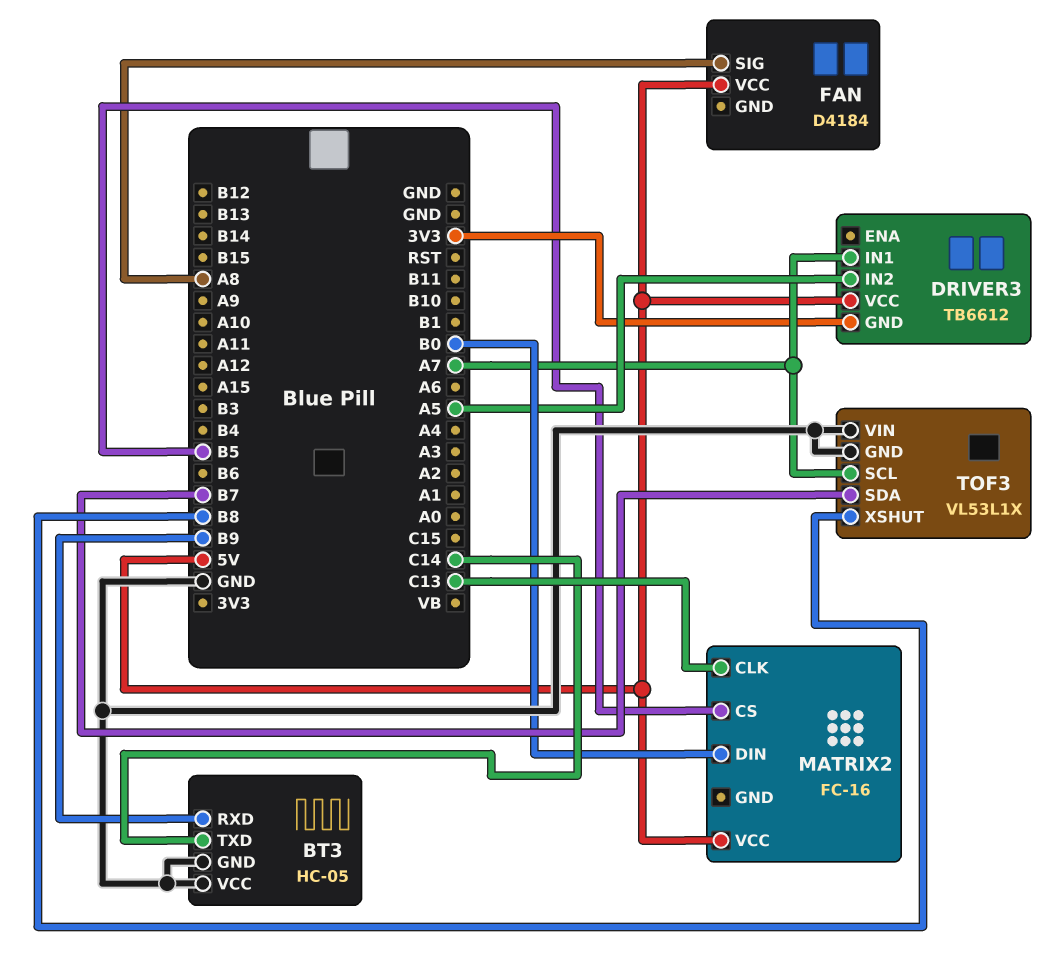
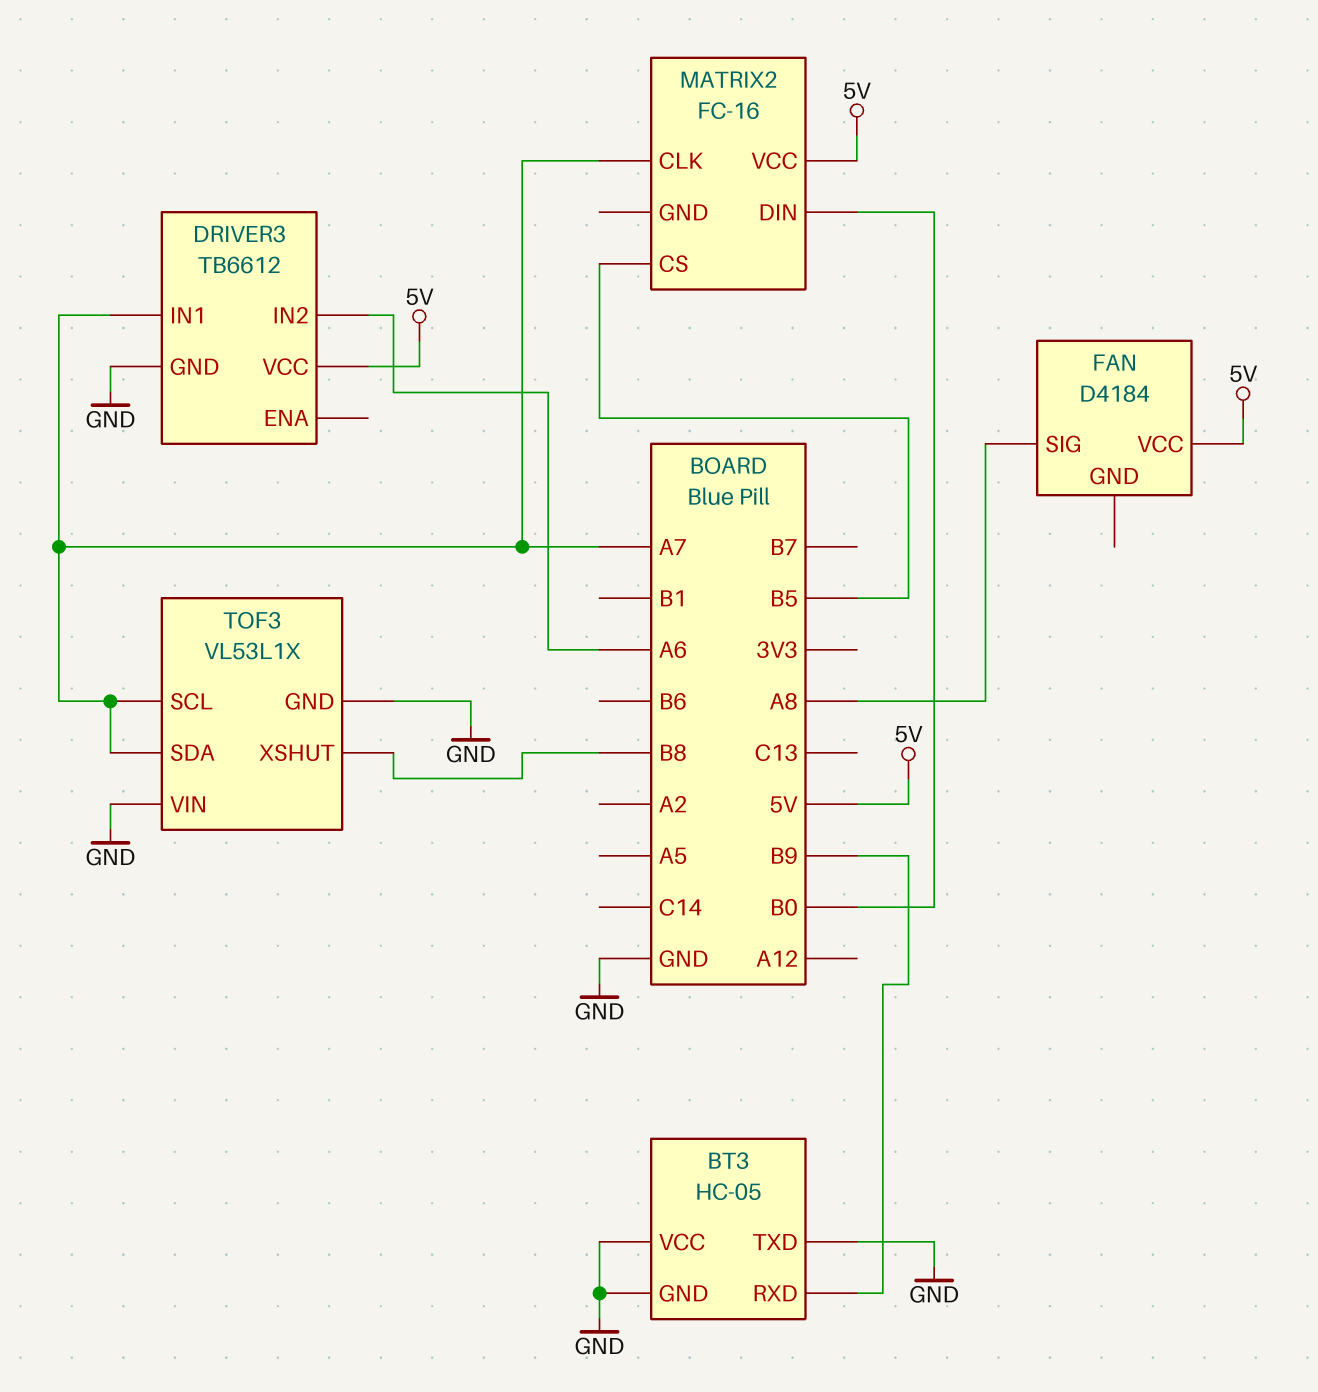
BT3 pin TXD: C14 -> GND
DRIVER3 pin GND: 3V3 -> GND
DRIVER3 pin IN2: A5 -> A6
MATRIX2 pin CLK: C13 -> A7
TOF3 pin SDA: B7 -> A7

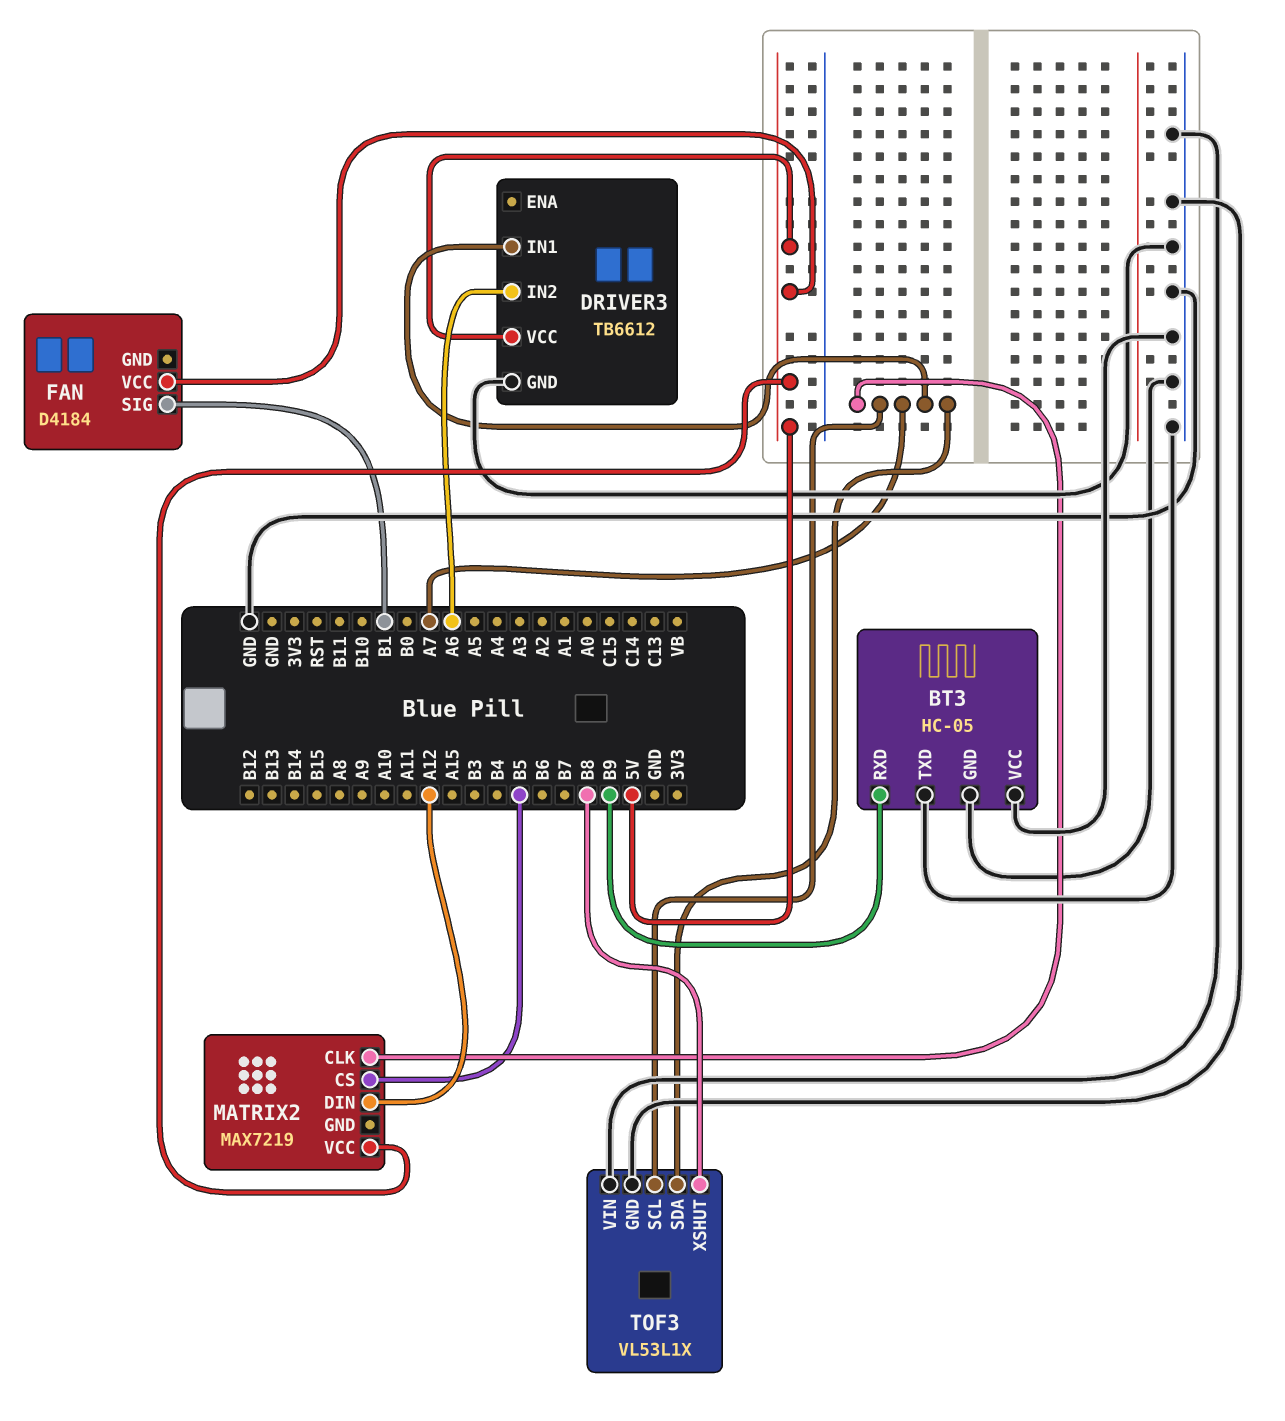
FAN pin SIG: A8 -> B1
MATRIX2: FC-16 -> MAX7219
MATRIX2 pin DIN: B0 -> A12

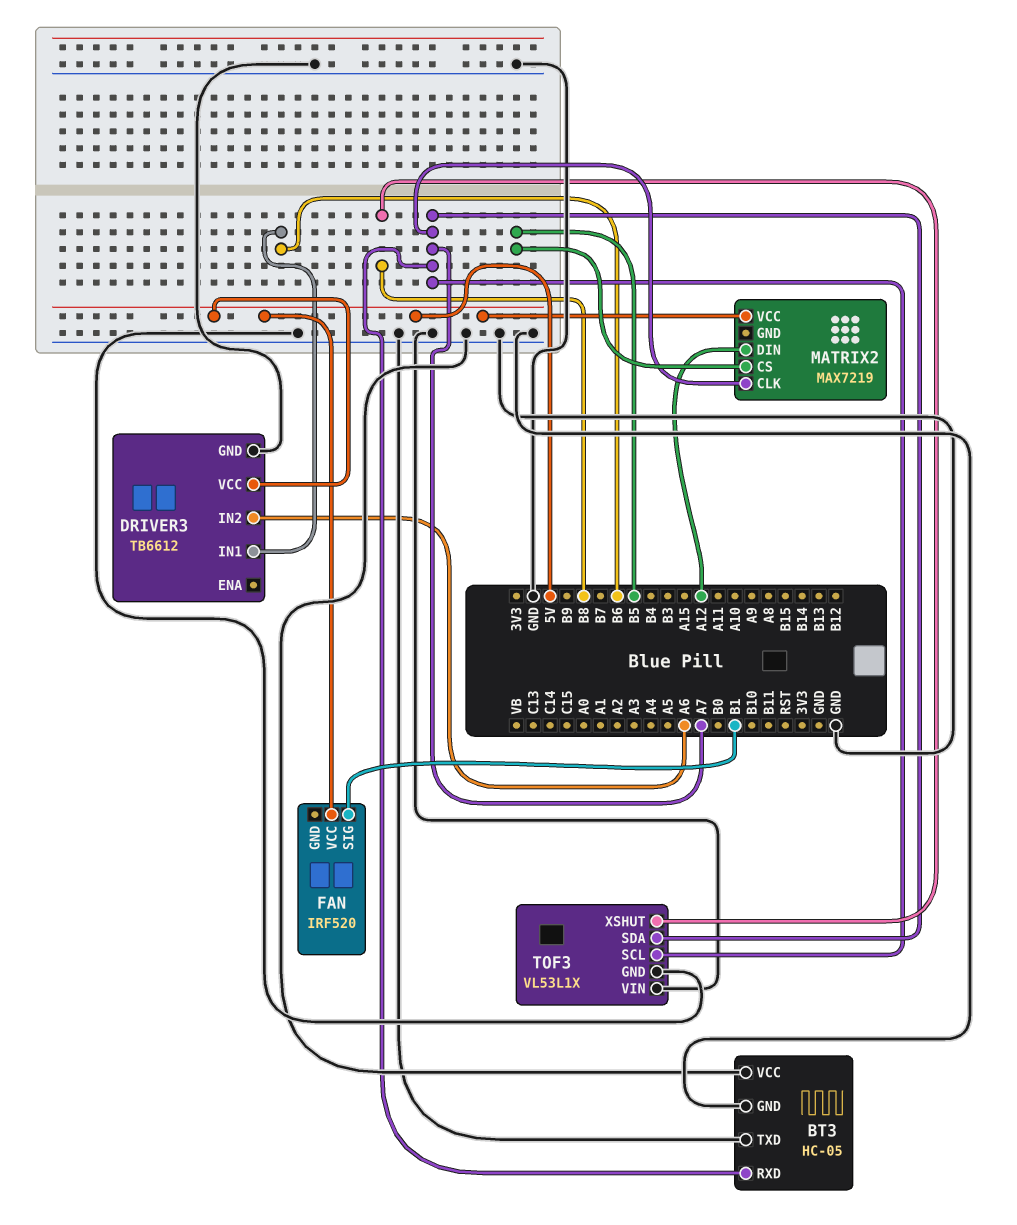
BT3 pin RXD: B9 -> A7
DRIVER3 pin IN1: A7 -> B6
FAN: D4184 -> IRF520

